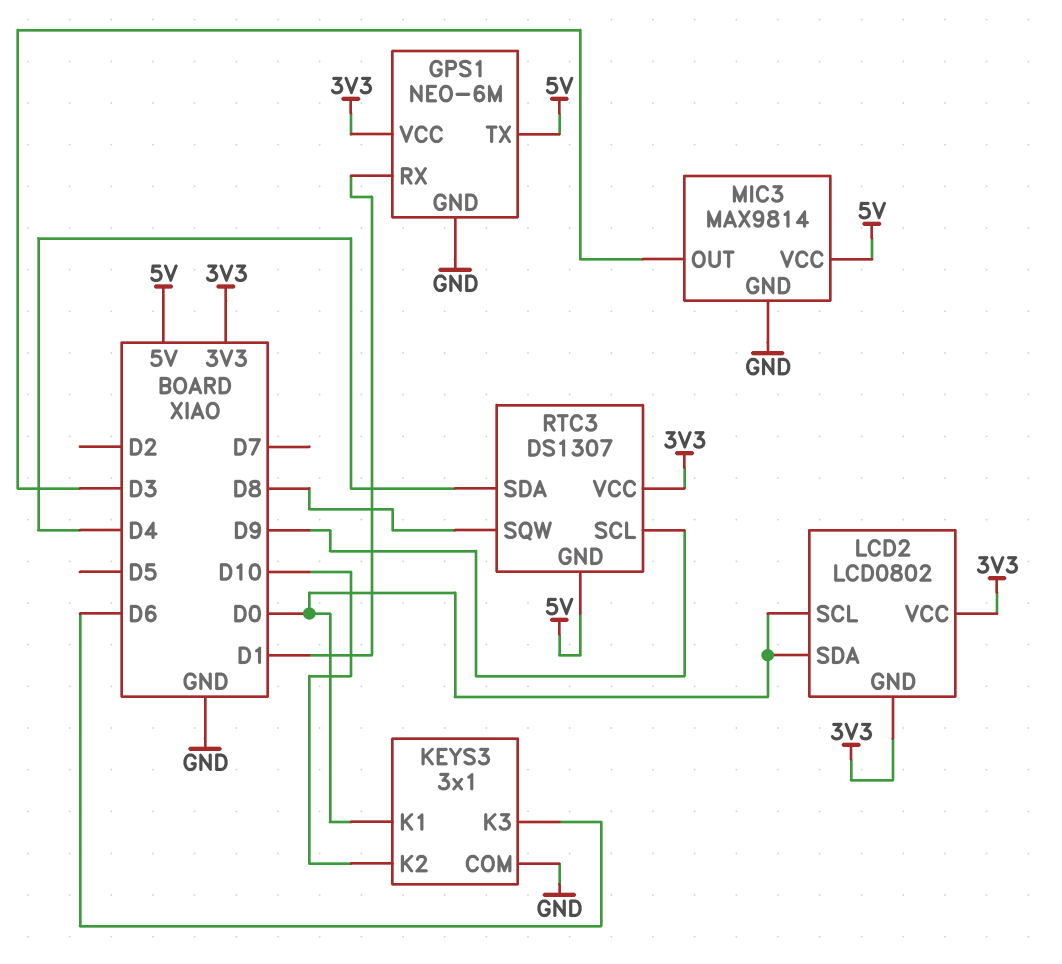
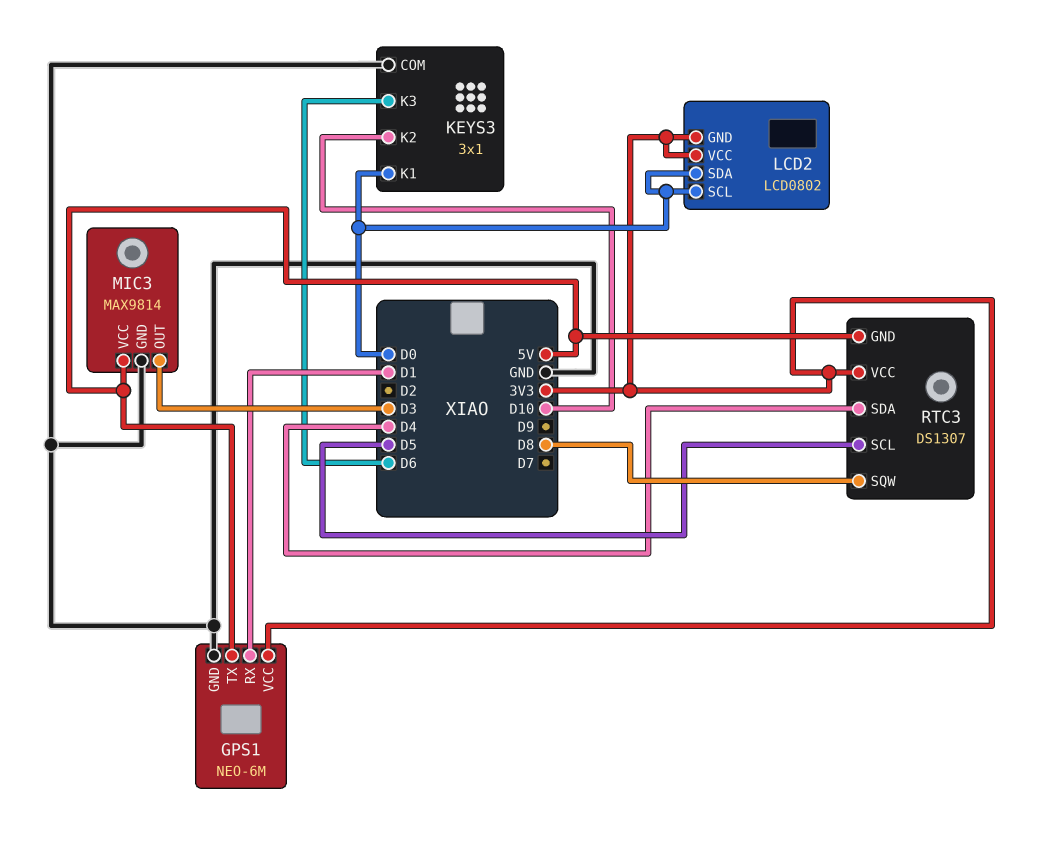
RTC3 pin SCL: D9 -> D5

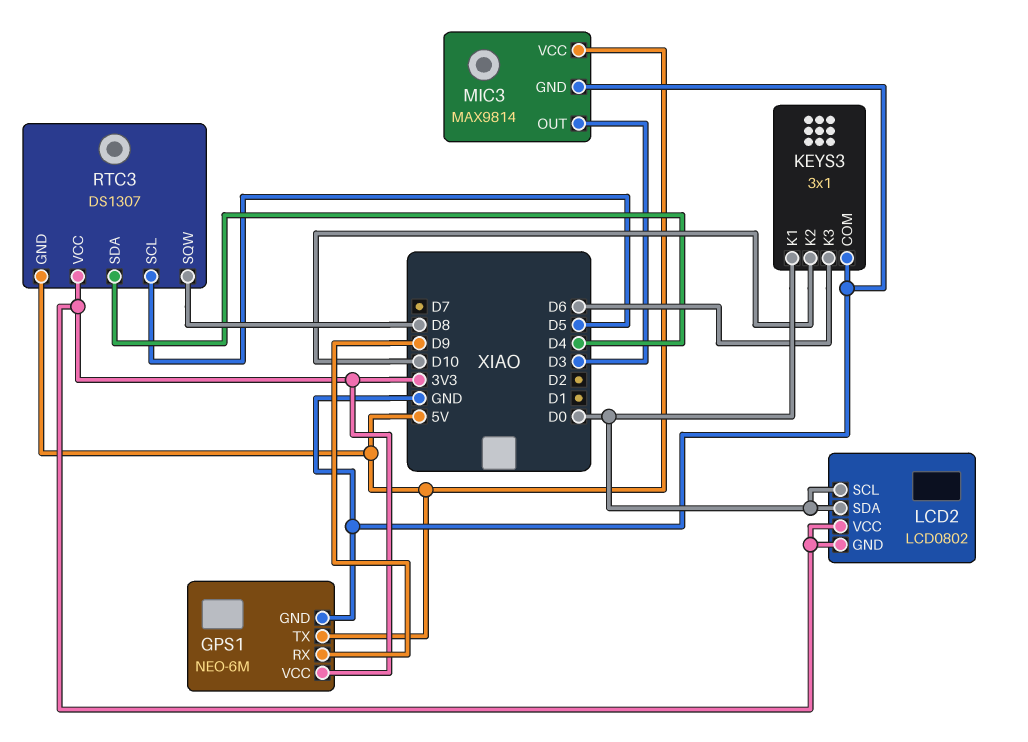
GPS1 pin RX: D1 -> D9

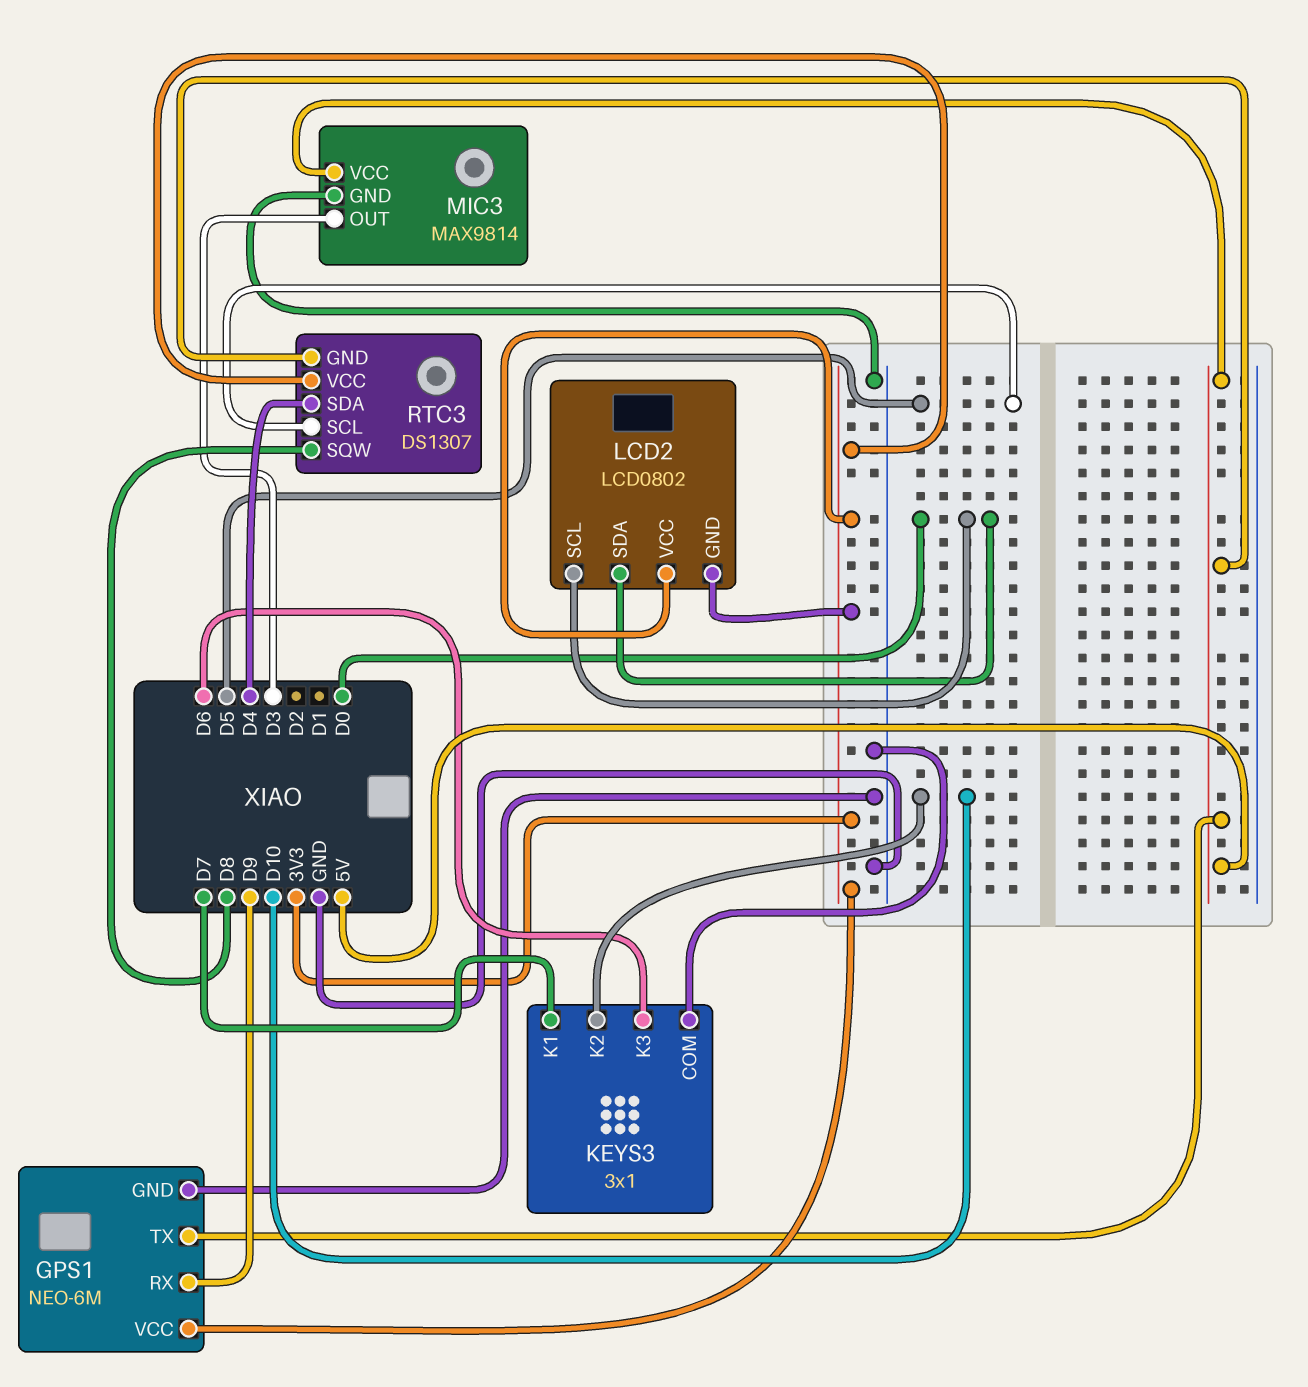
KEYS3 pin K1: D0 -> D7

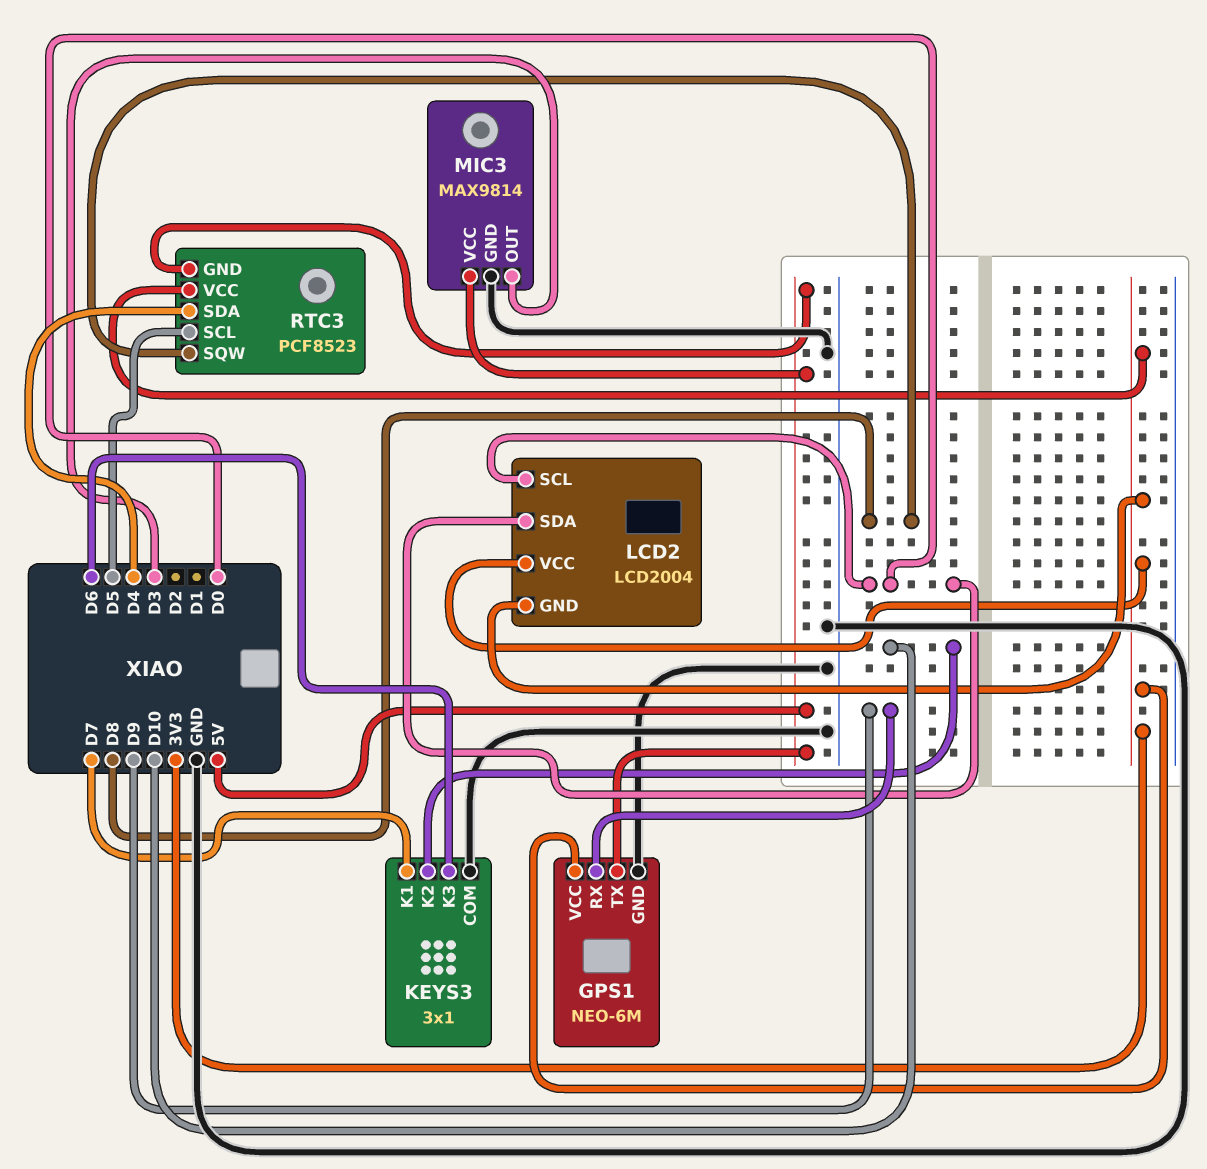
LCD2: LCD0802 -> LCD2004
RTC3: DS1307 -> PCF8523

